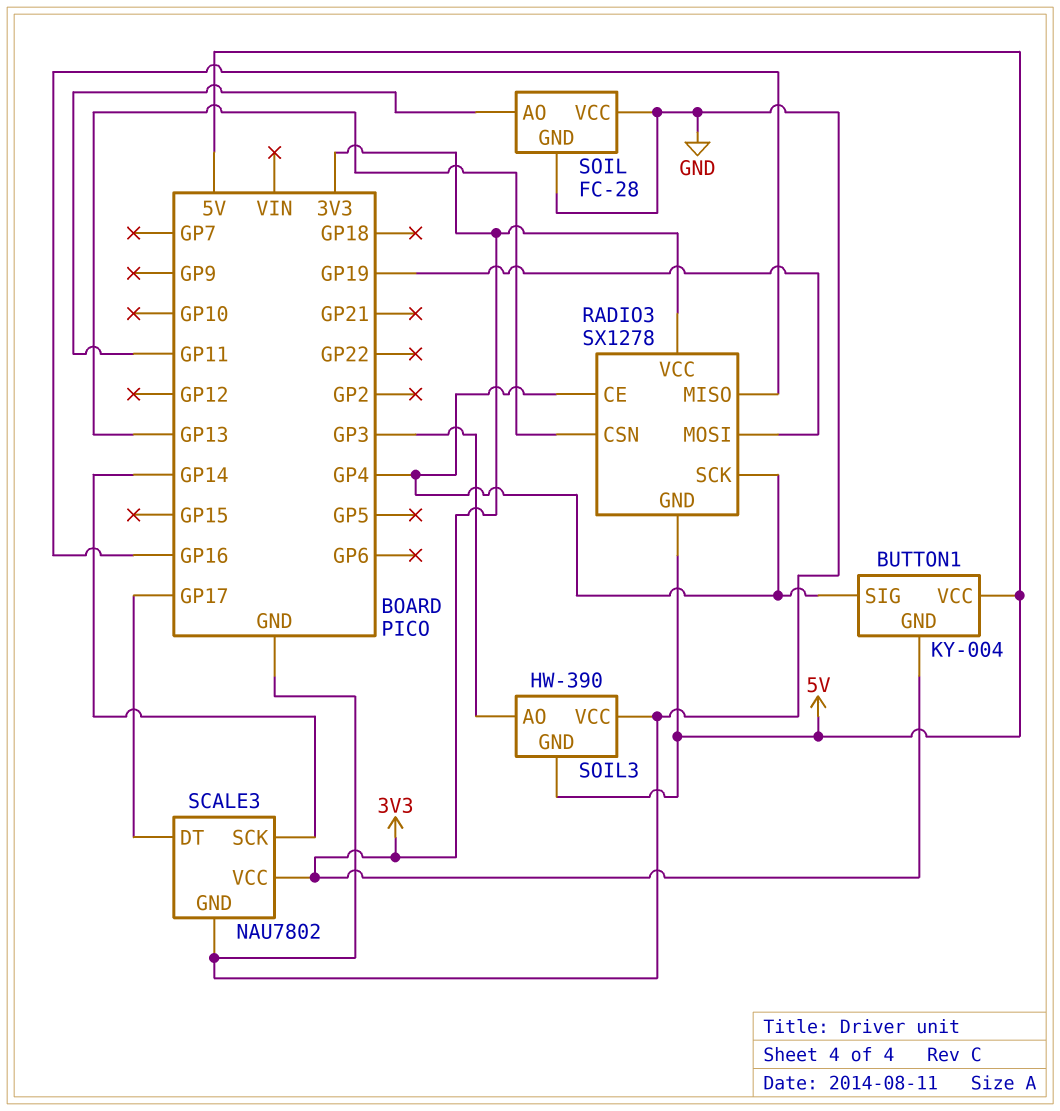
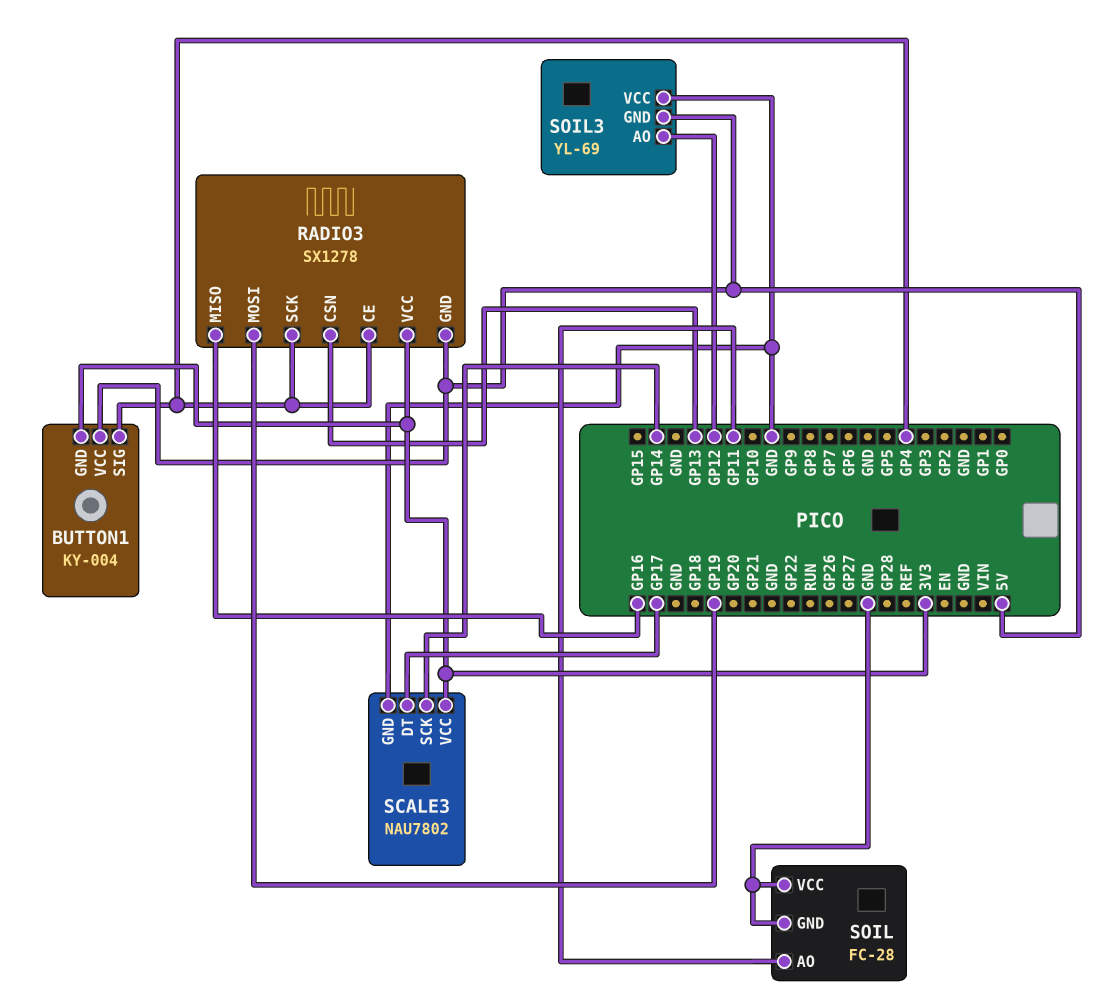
SOIL3: HW-390 -> YL-69
SOIL3 pin AO: GP3 -> GP12

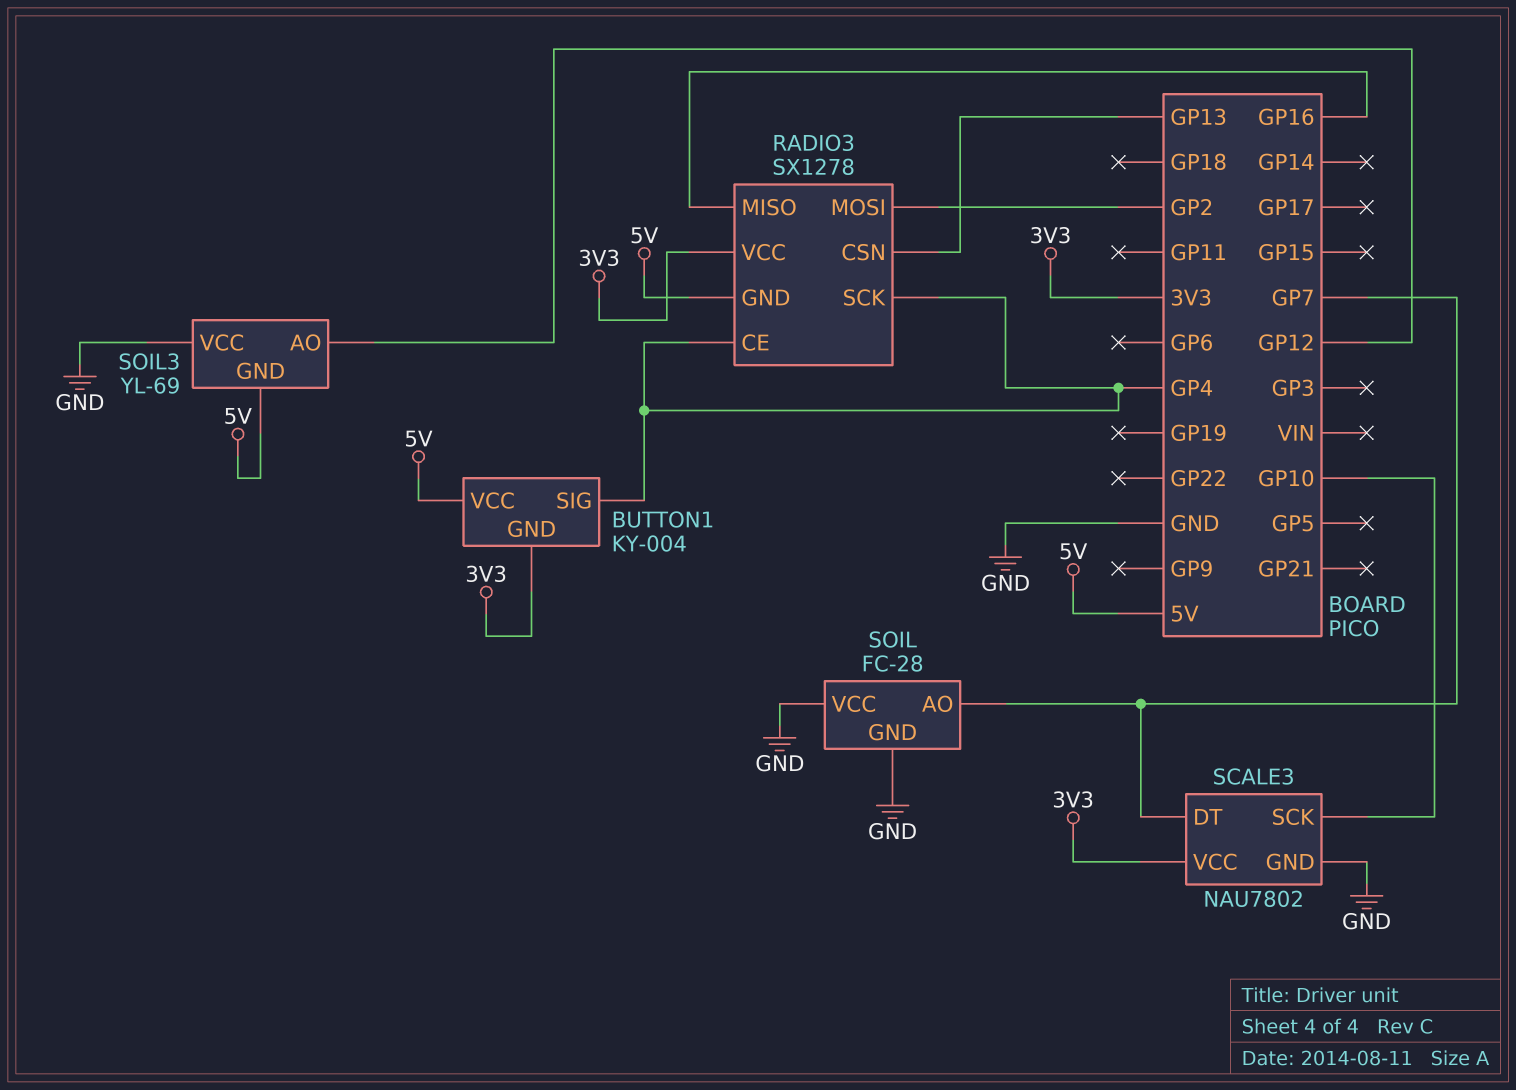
RADIO3 pin MOSI: GP19 -> GP2
SCALE3 pin DT: GP17 -> GP7
SCALE3 pin SCK: GP14 -> GP10
SOIL pin AO: GP11 -> GP7

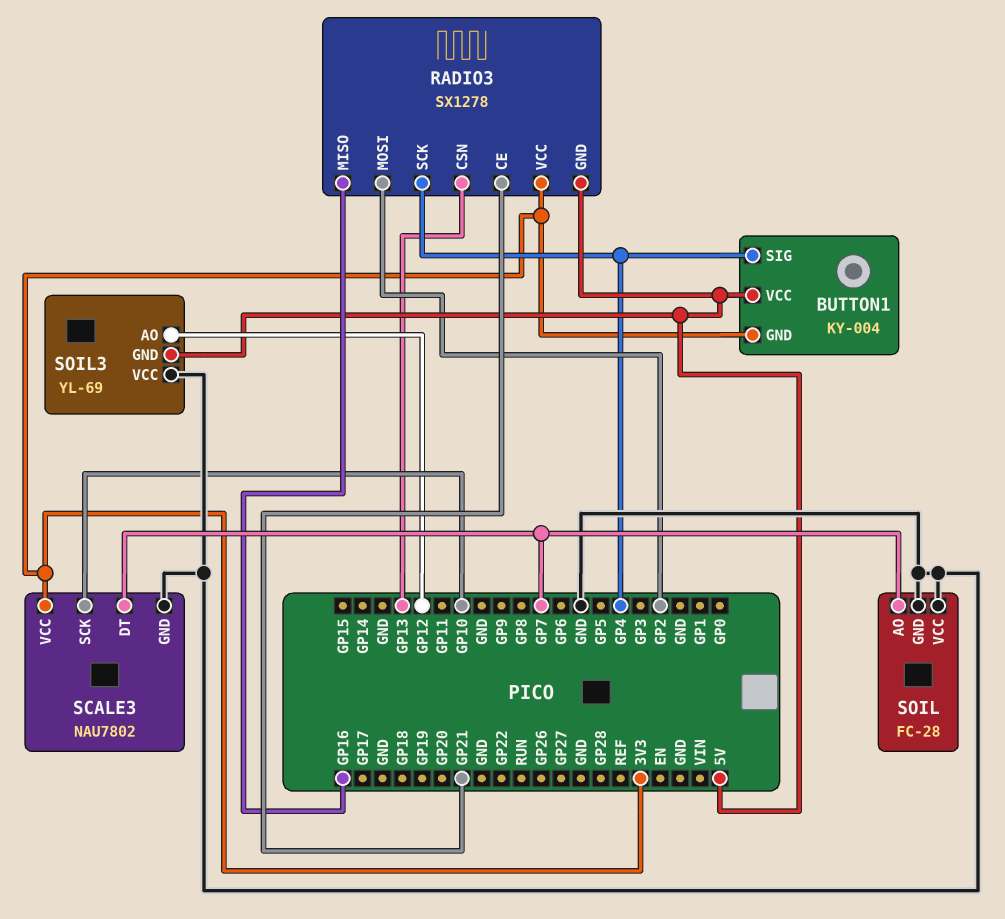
RADIO3 pin CE: GP4 -> GP21

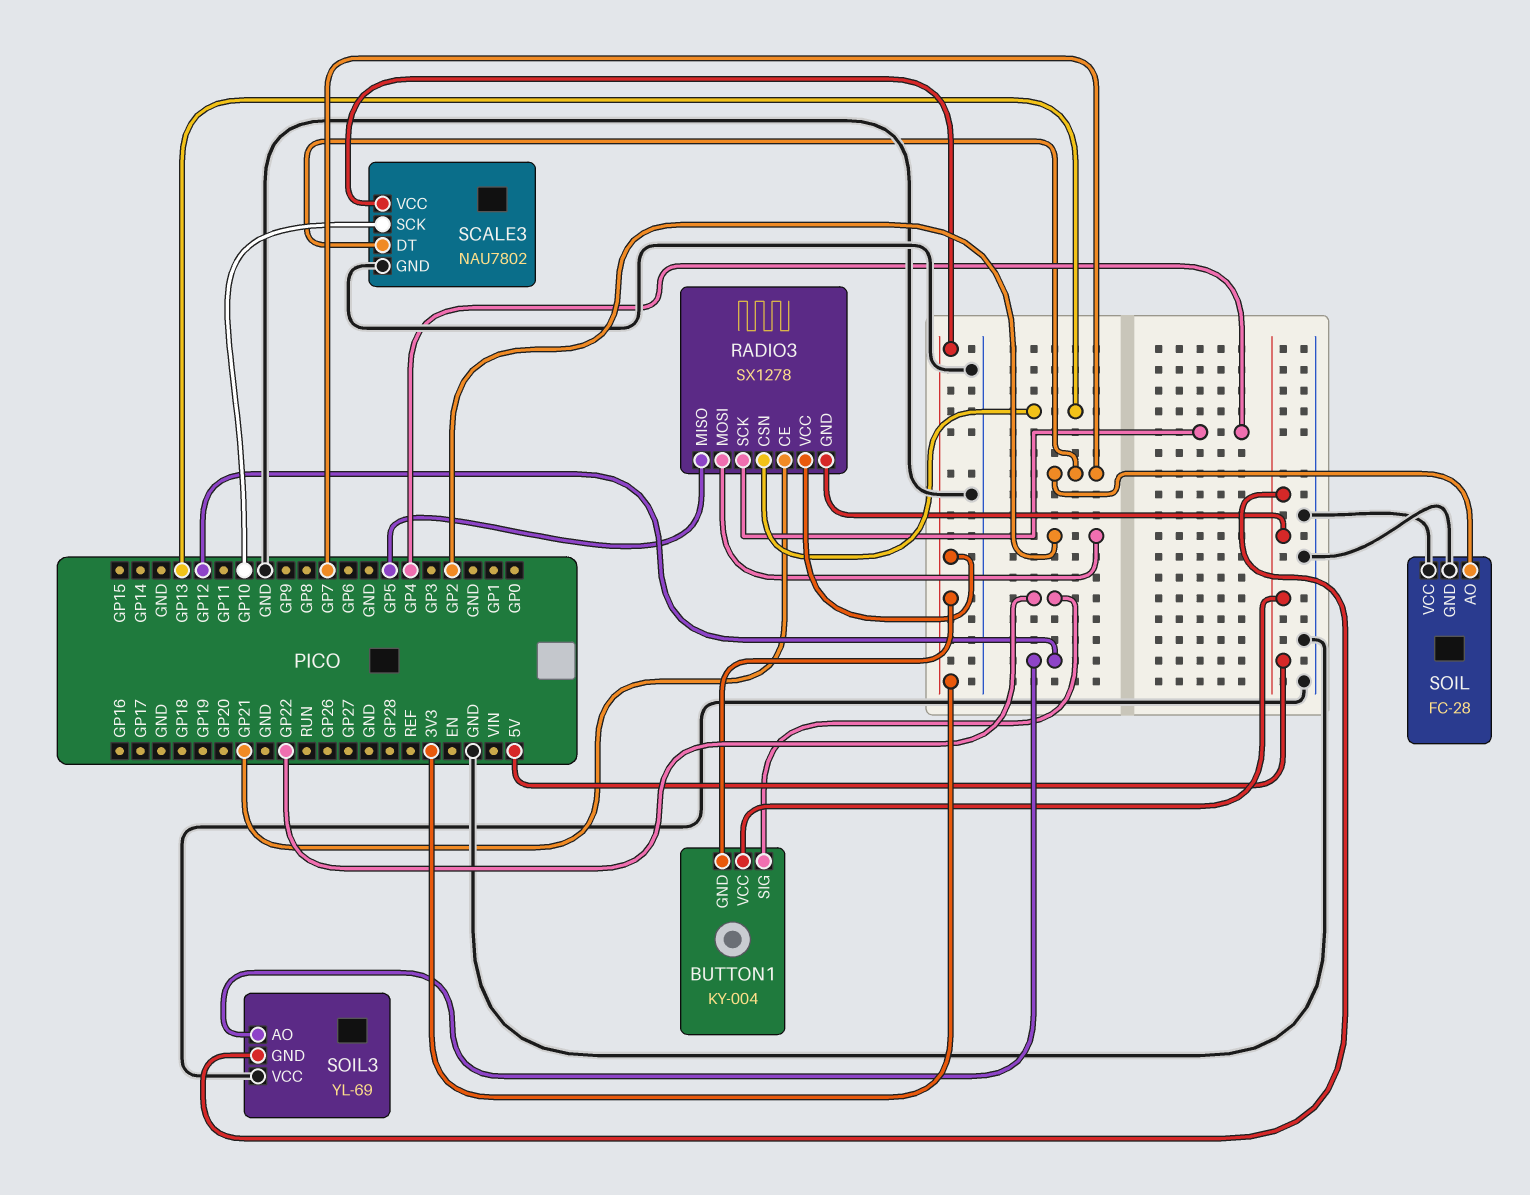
BUTTON1 pin SIG: GP4 -> GP22
RADIO3 pin MISO: GP16 -> GP5

